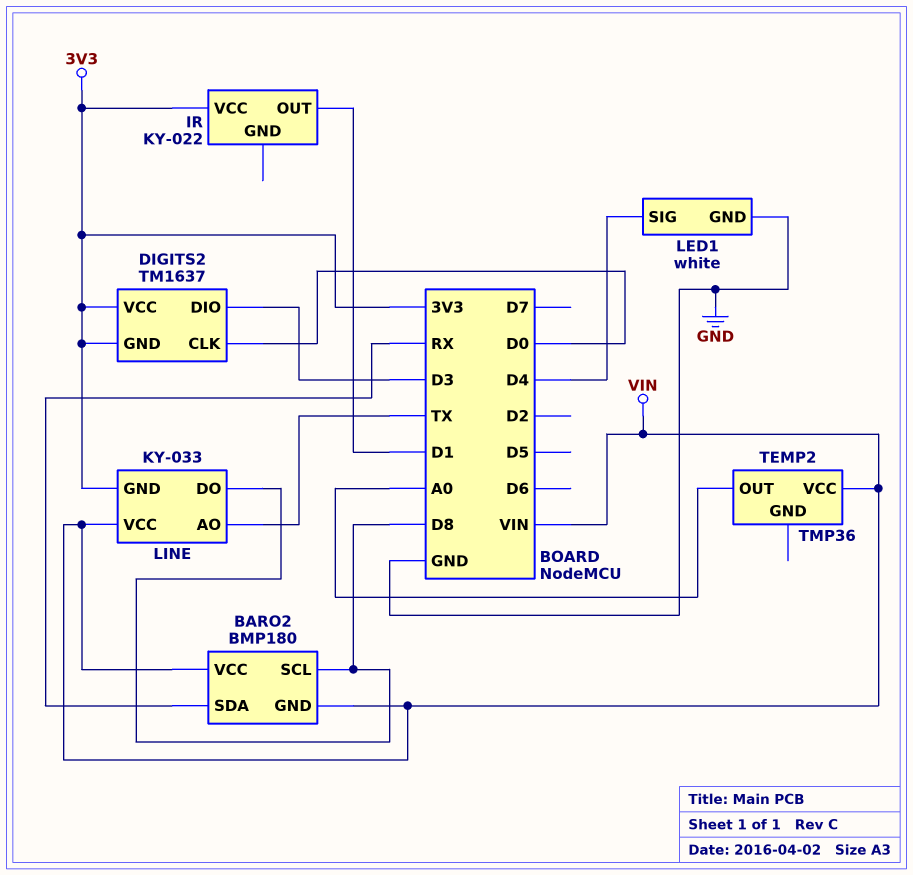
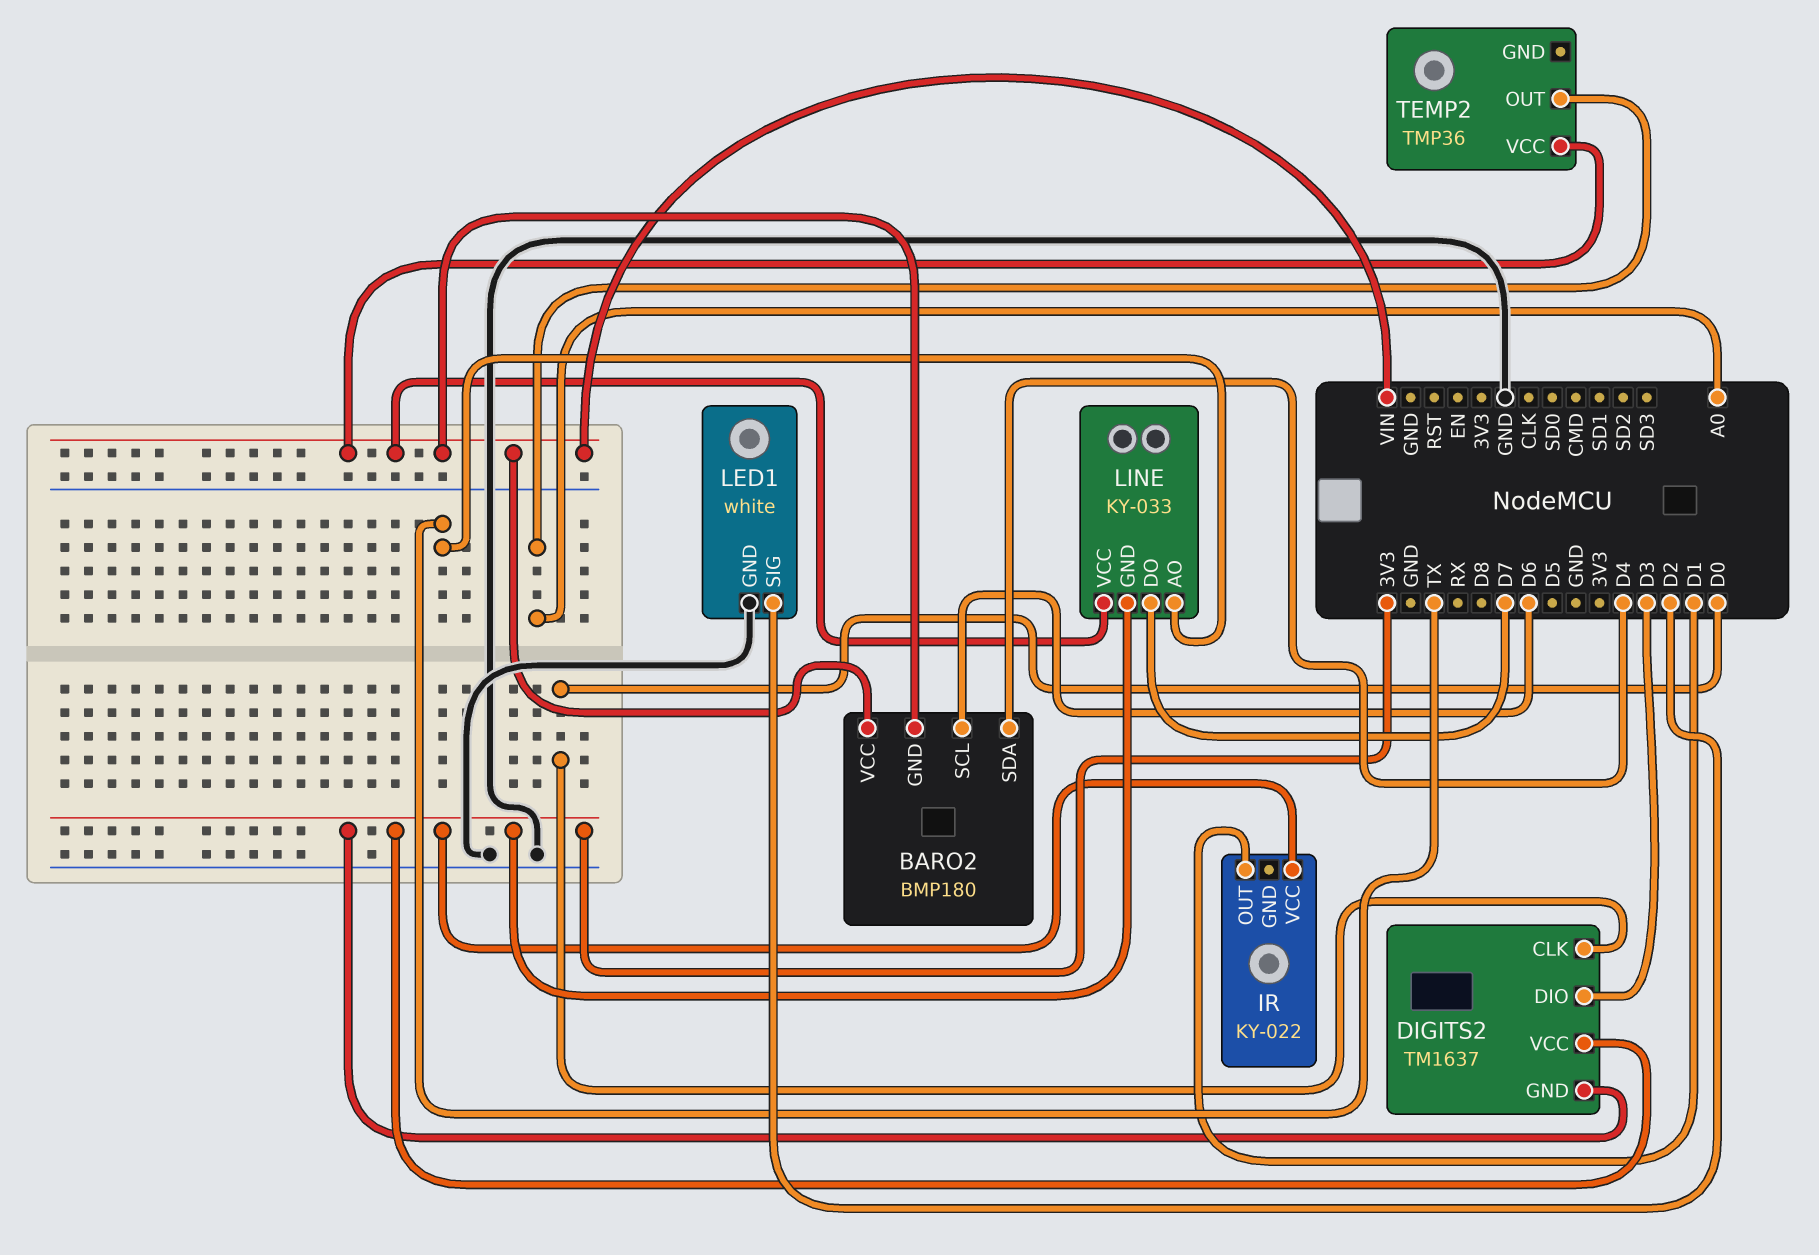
BARO2 pin SCL: D8 -> D6
BARO2 pin SDA: RX -> D4
LED1 pin SIG: D4 -> D2
LINE pin DO: D8 -> D7

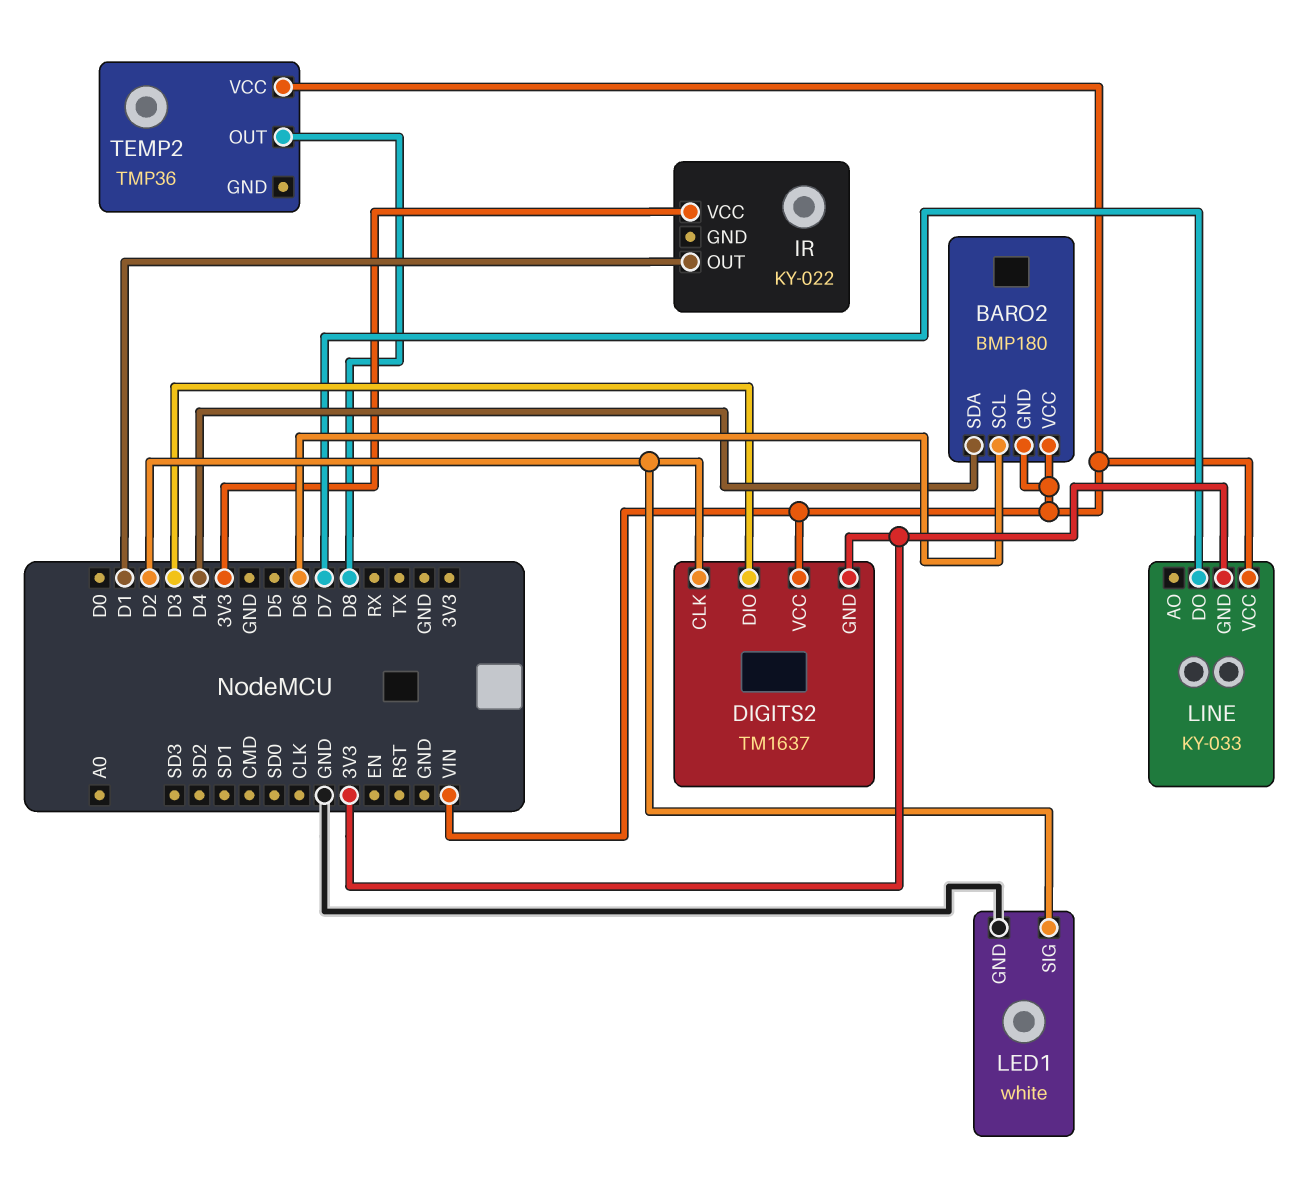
DIGITS2 pin CLK: D0 -> D2
DIGITS2 pin VCC: 3V3 -> VIN
LINE pin AO: TX -> none
TEMP2 pin OUT: A0 -> D8

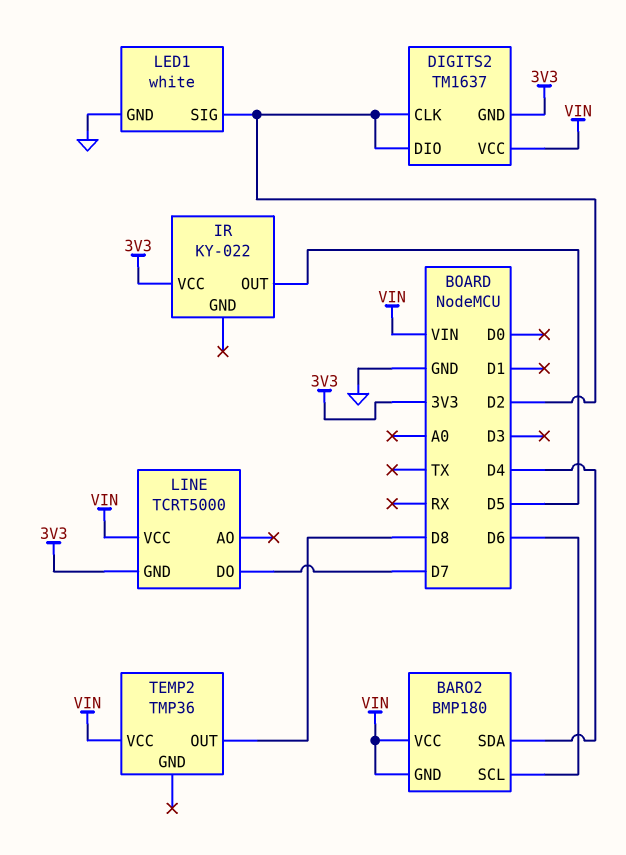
DIGITS2 pin DIO: D3 -> D2
IR pin OUT: D1 -> D5
LINE: KY-033 -> TCRT5000

